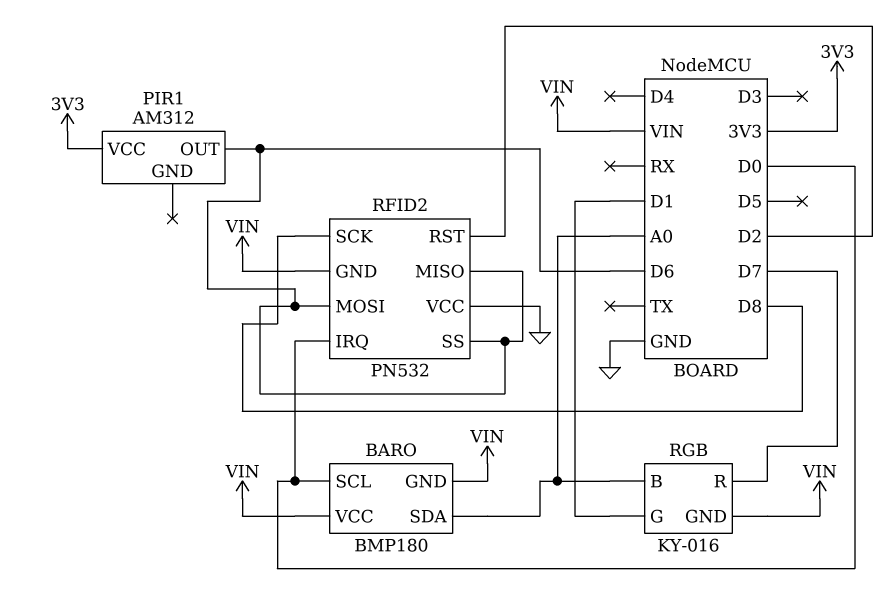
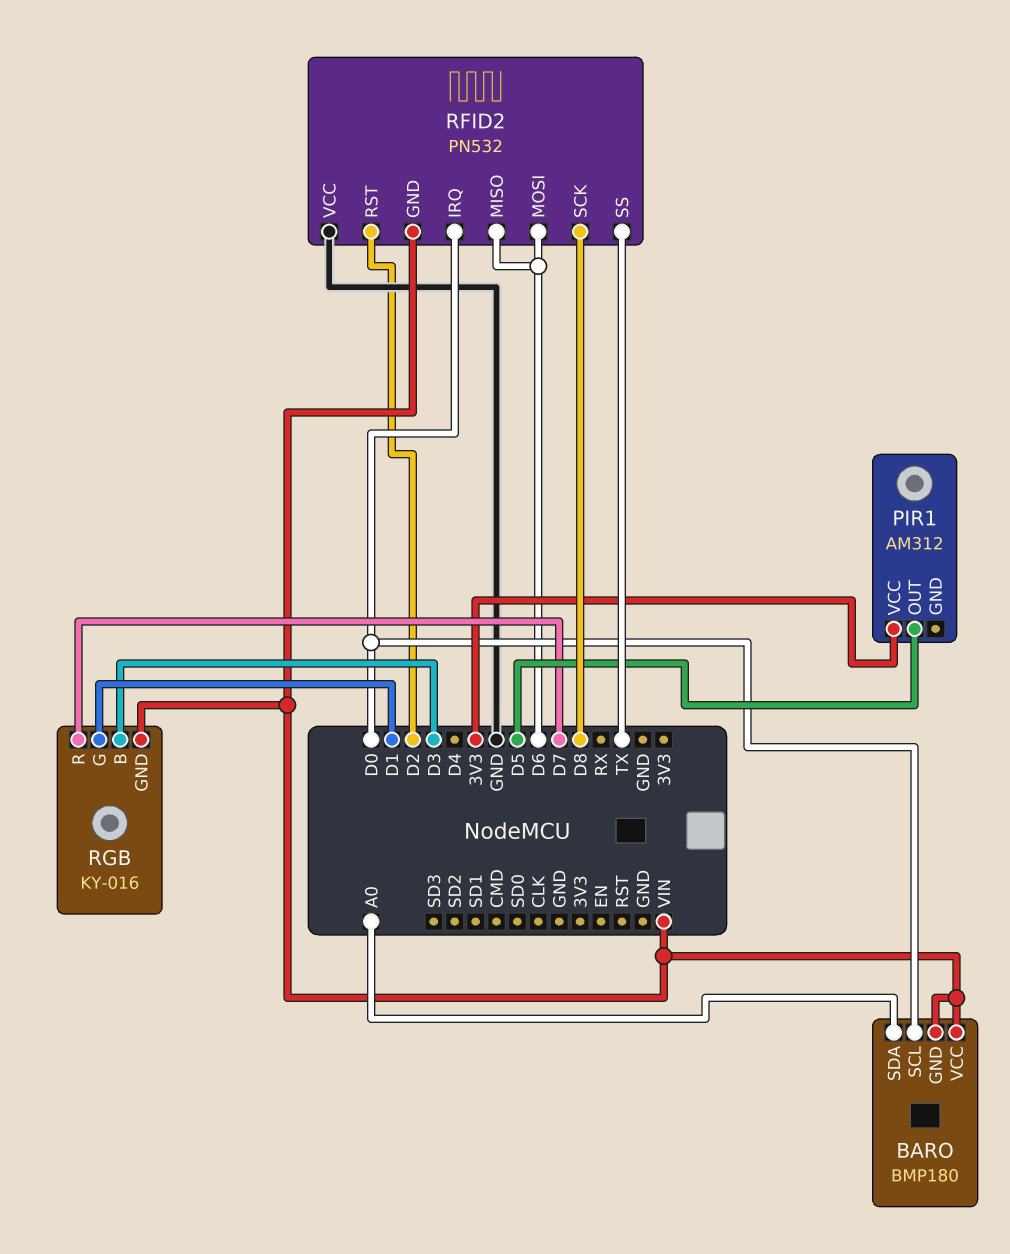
PIR1 pin OUT: D6 -> D5
RFID2 pin SS: D6 -> TX
RGB pin B: A0 -> D3

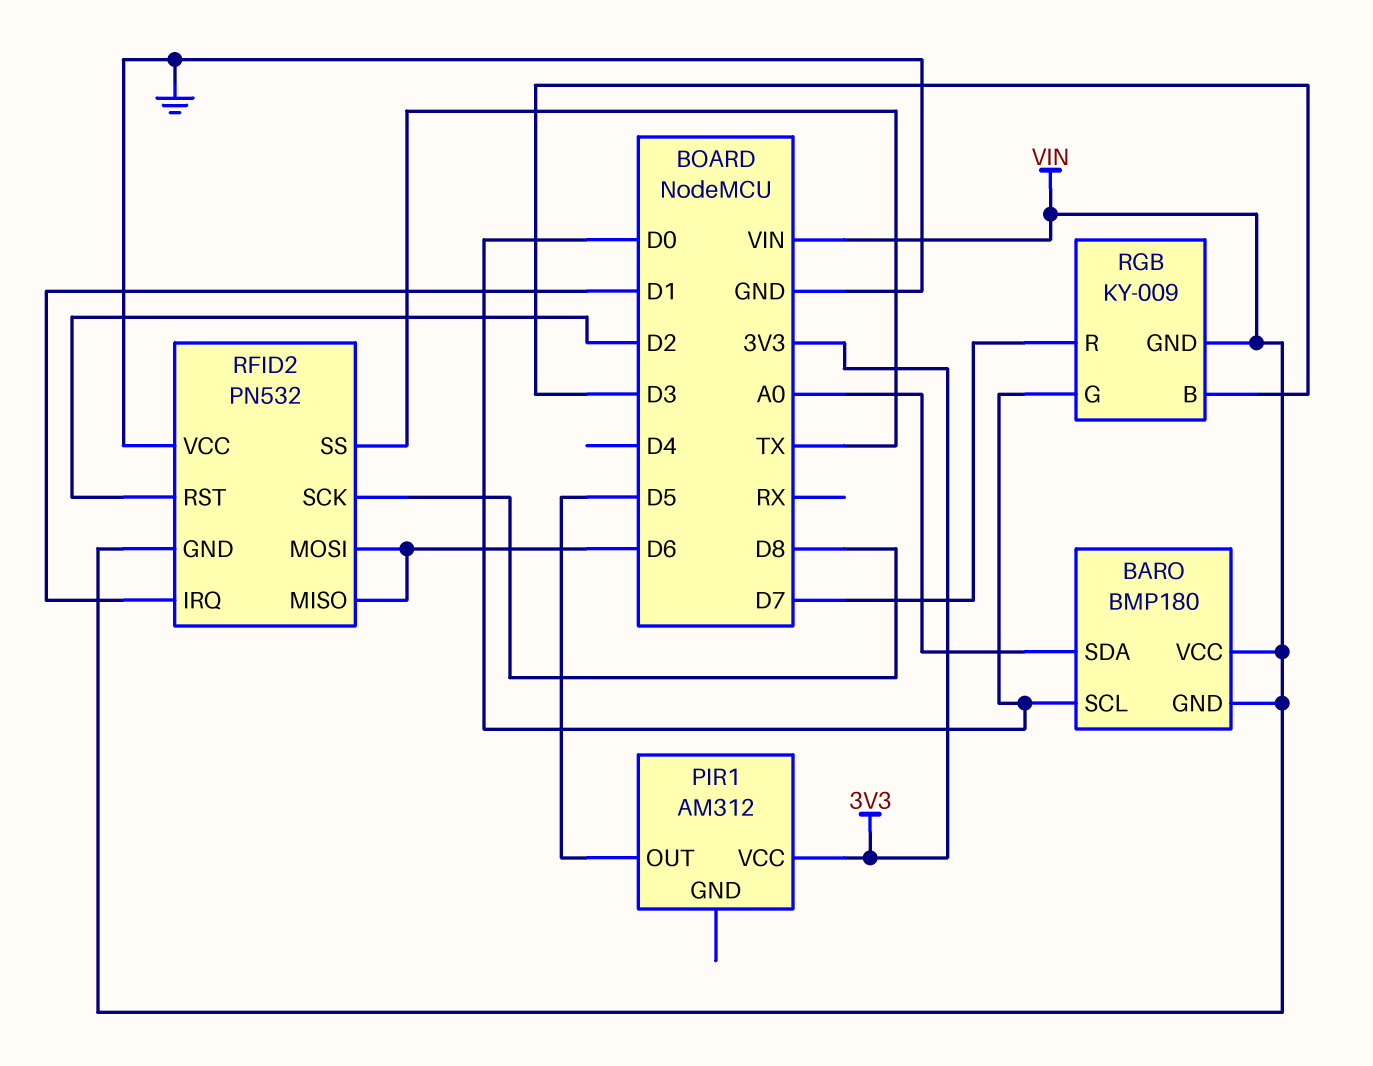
RFID2 pin IRQ: D0 -> D1
RGB: KY-016 -> KY-009
RGB pin G: D1 -> D0

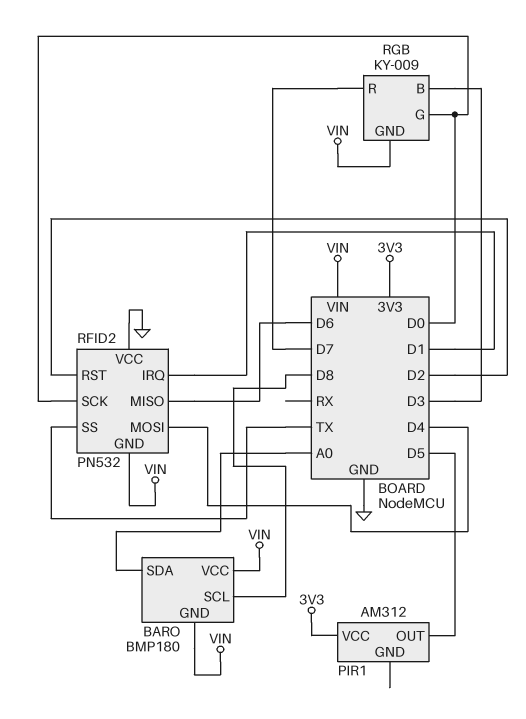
BARO pin SCL: D0 -> D8
RFID2 pin MOSI: D6 -> D4
RFID2 pin SCK: D8 -> D0

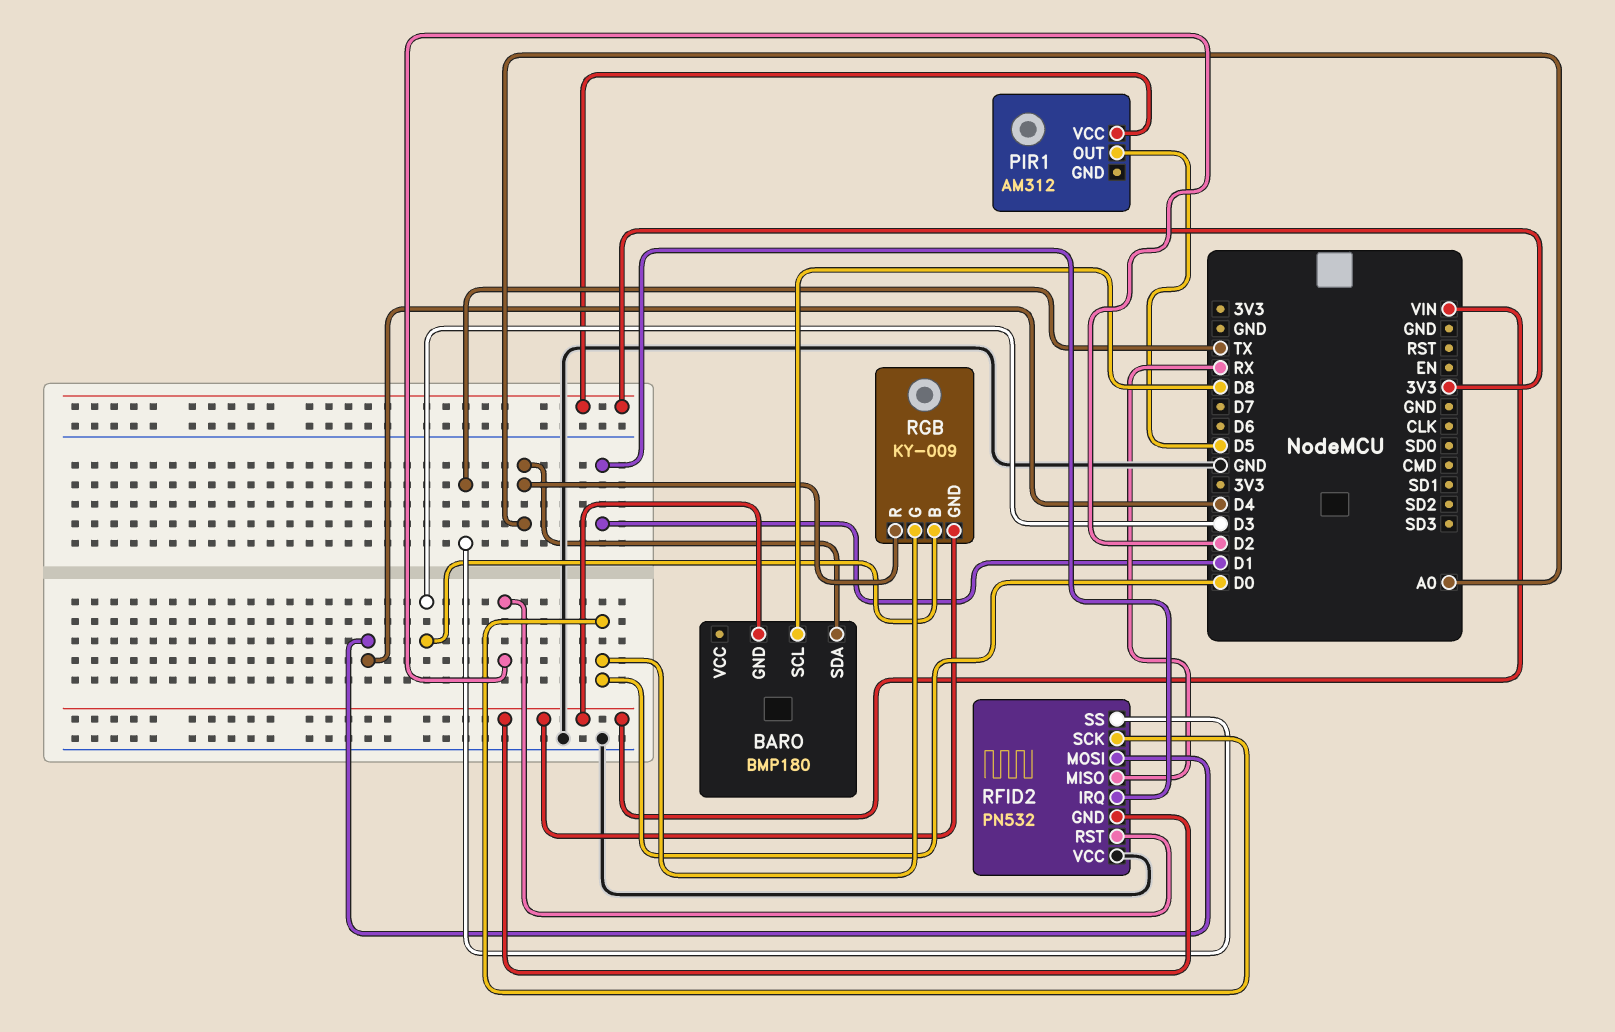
BARO pin VCC: VIN -> none
RFID2 pin MISO: D6 -> RX
RGB pin R: D7 -> A0

